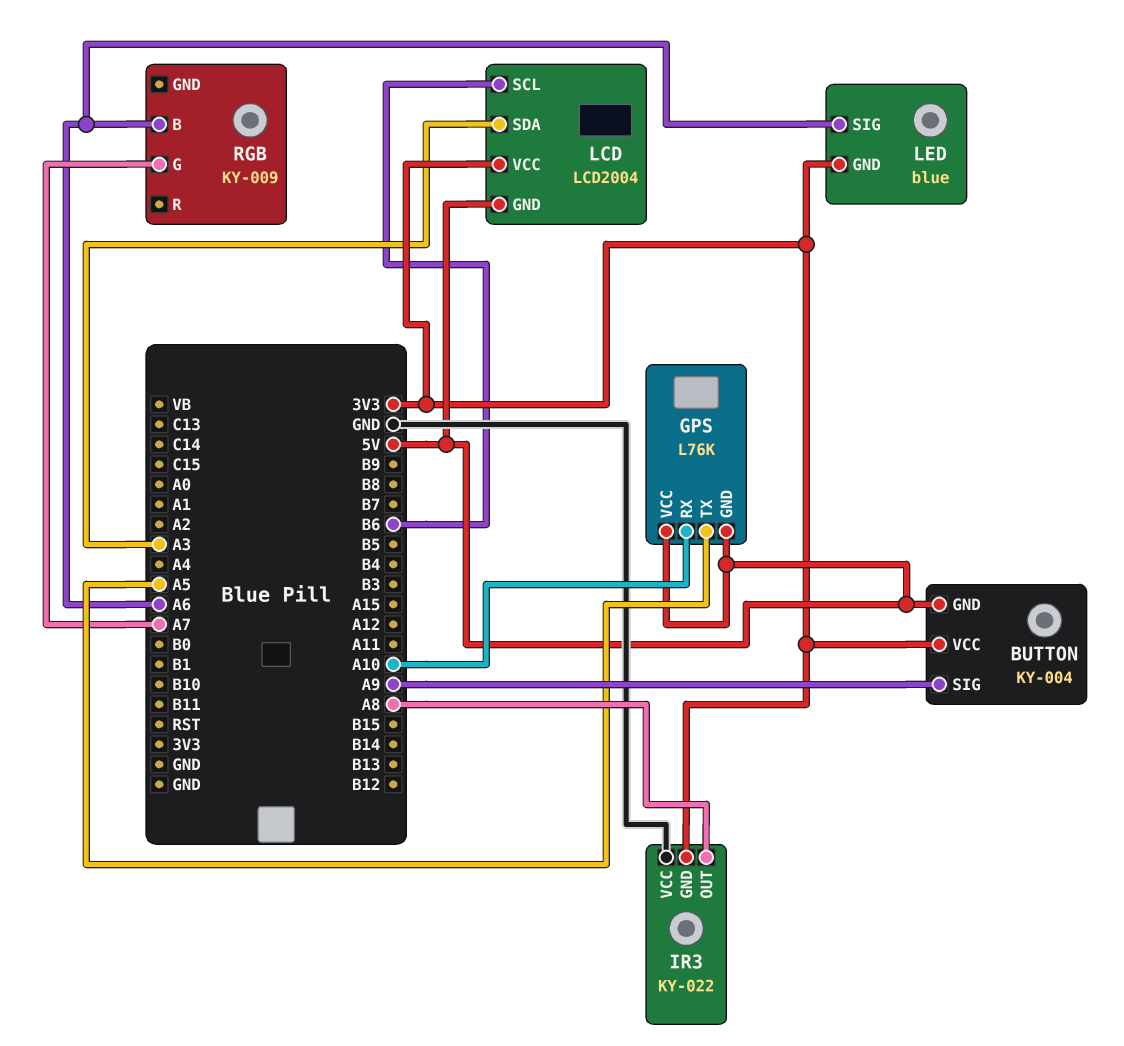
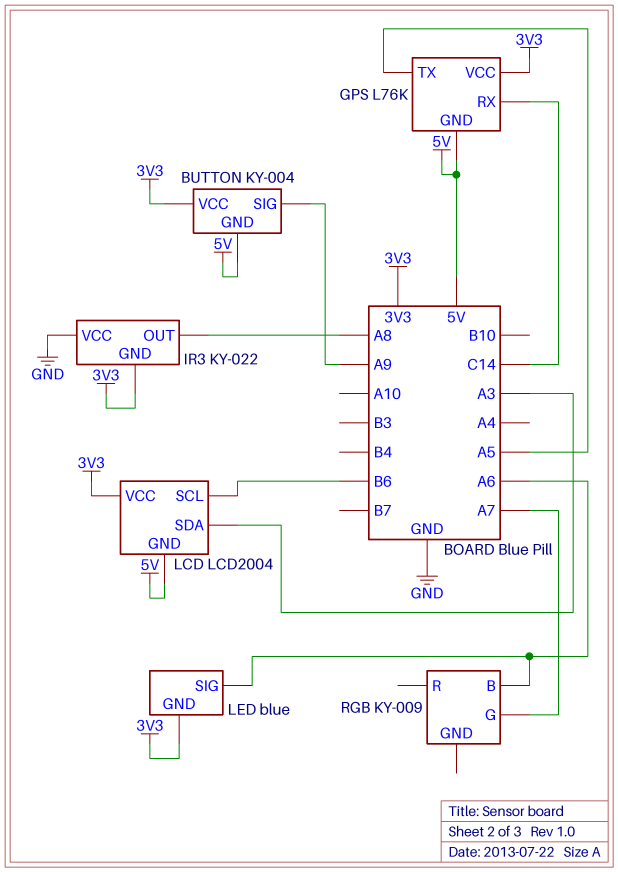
GPS pin RX: A10 -> C14
GPS pin VCC: 5V -> 3V3

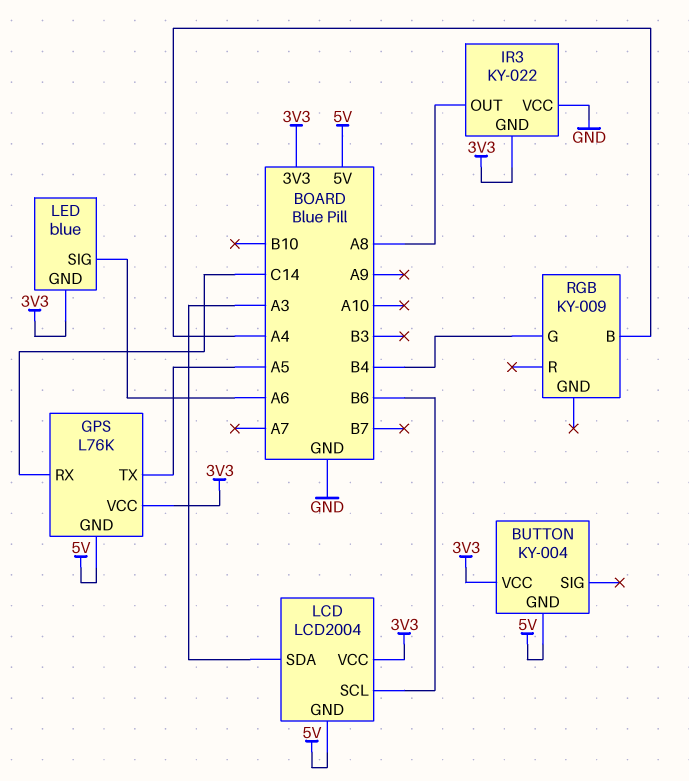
BUTTON pin SIG: A9 -> none
RGB pin B: A6 -> A4
RGB pin G: A7 -> B4

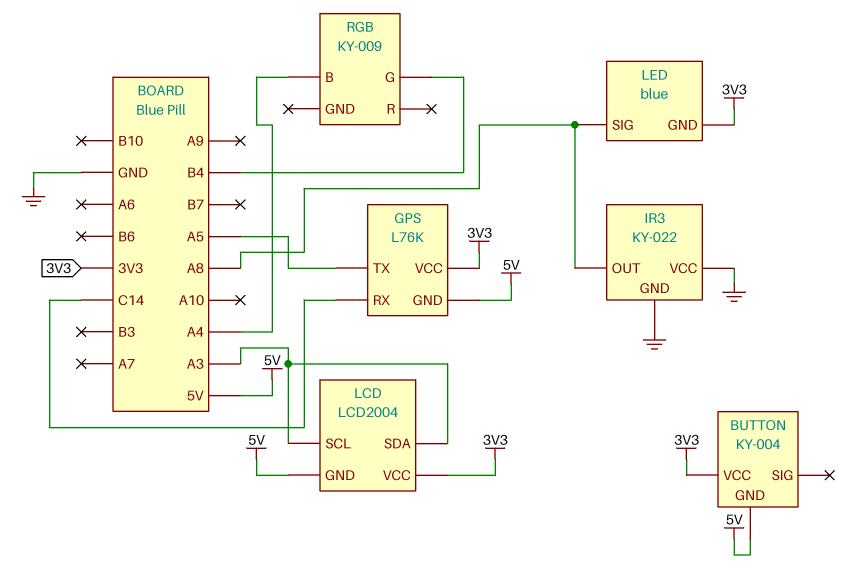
IR3 pin GND: 3V3 -> GND
LCD pin SCL: B6 -> A3
LED pin SIG: A6 -> A8

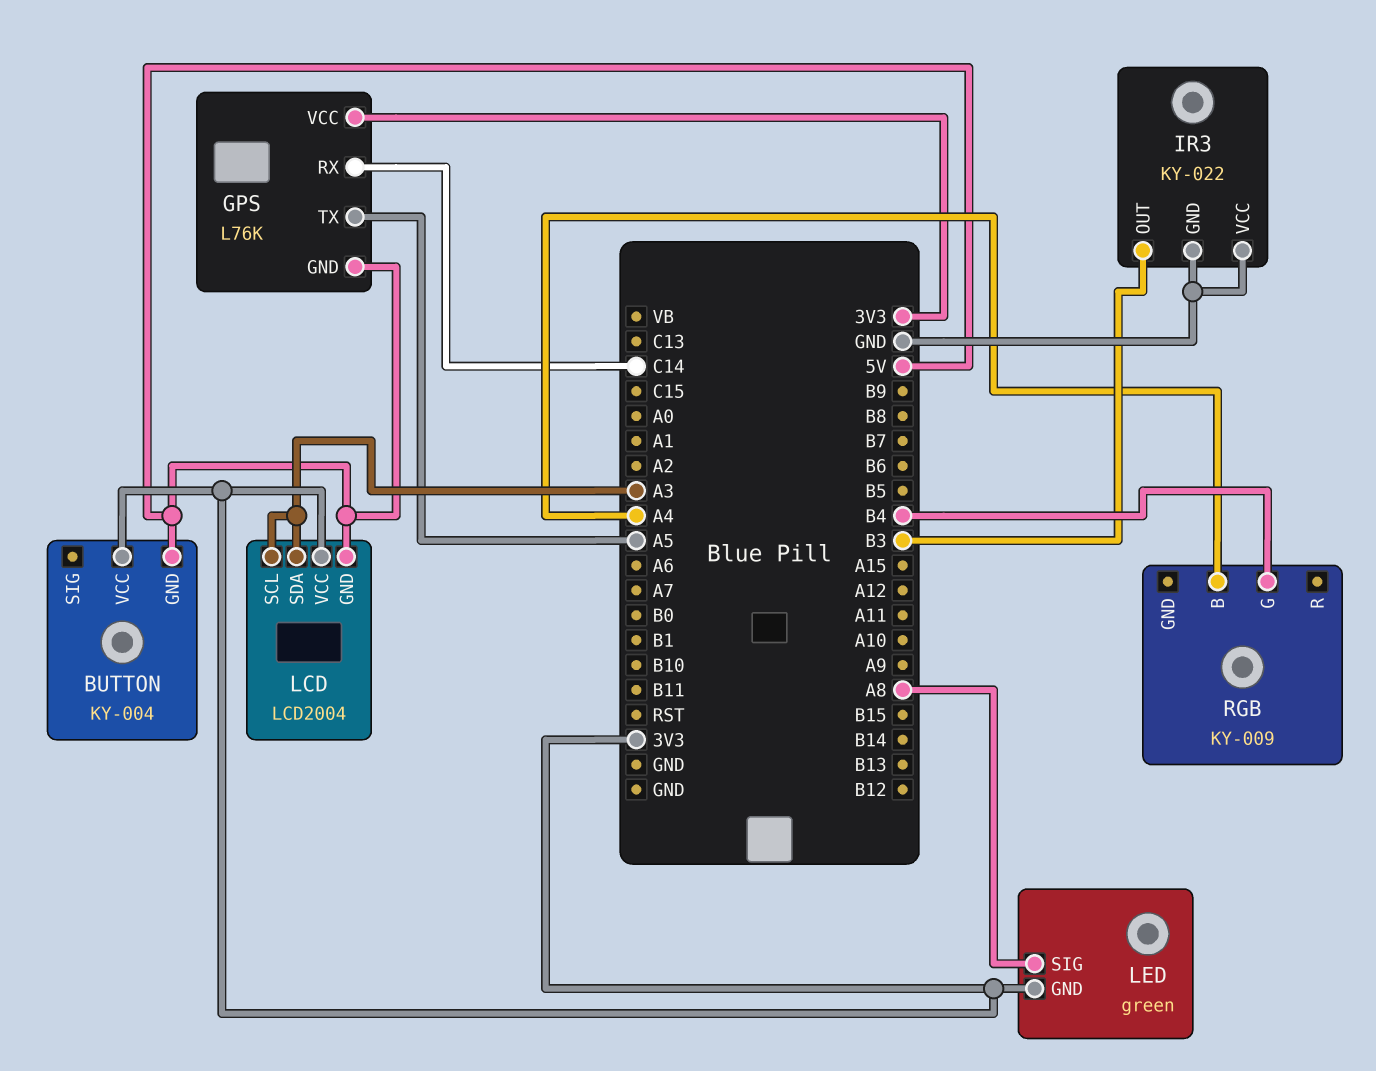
IR3 pin OUT: A8 -> B3
LED: blue -> green

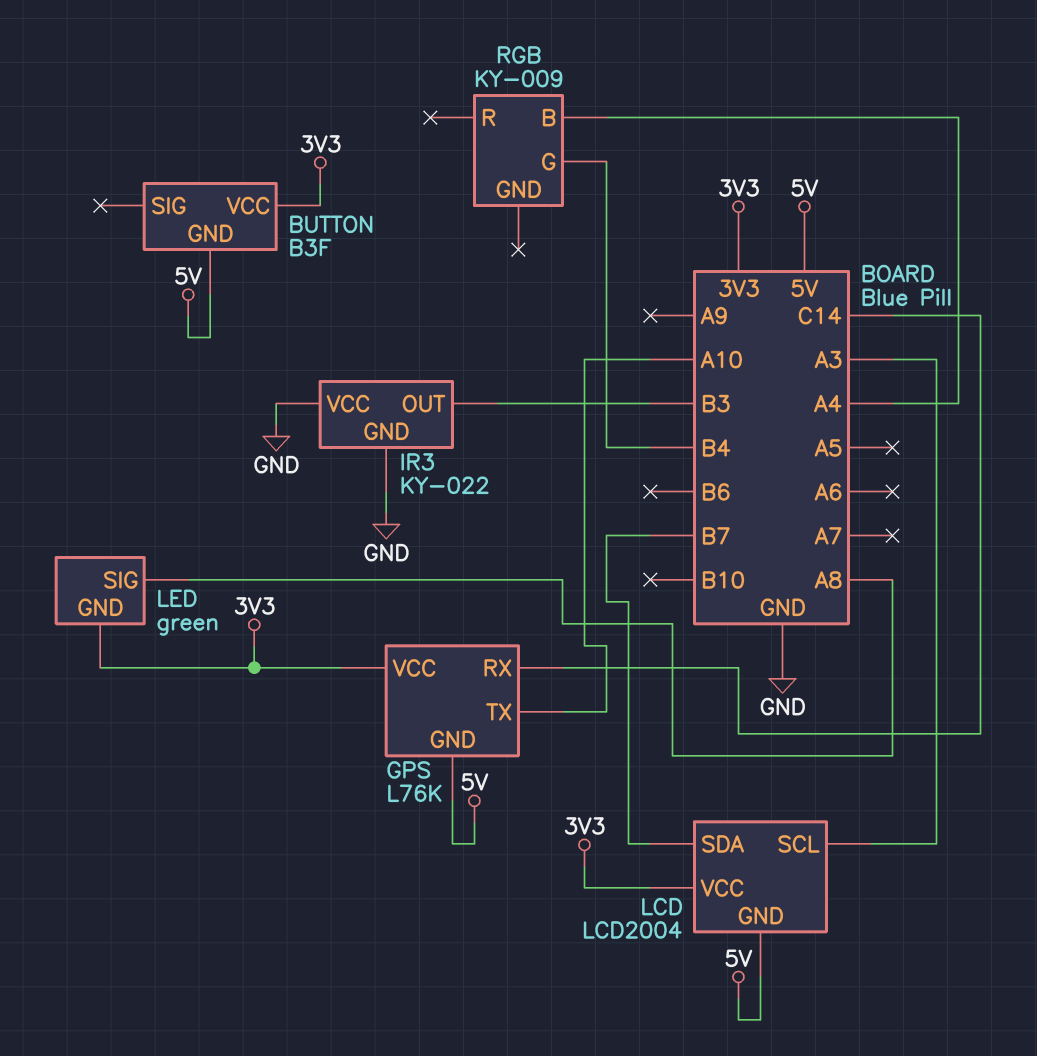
BUTTON: KY-004 -> B3F
GPS pin TX: A5 -> A10
LCD pin SDA: A3 -> B7

